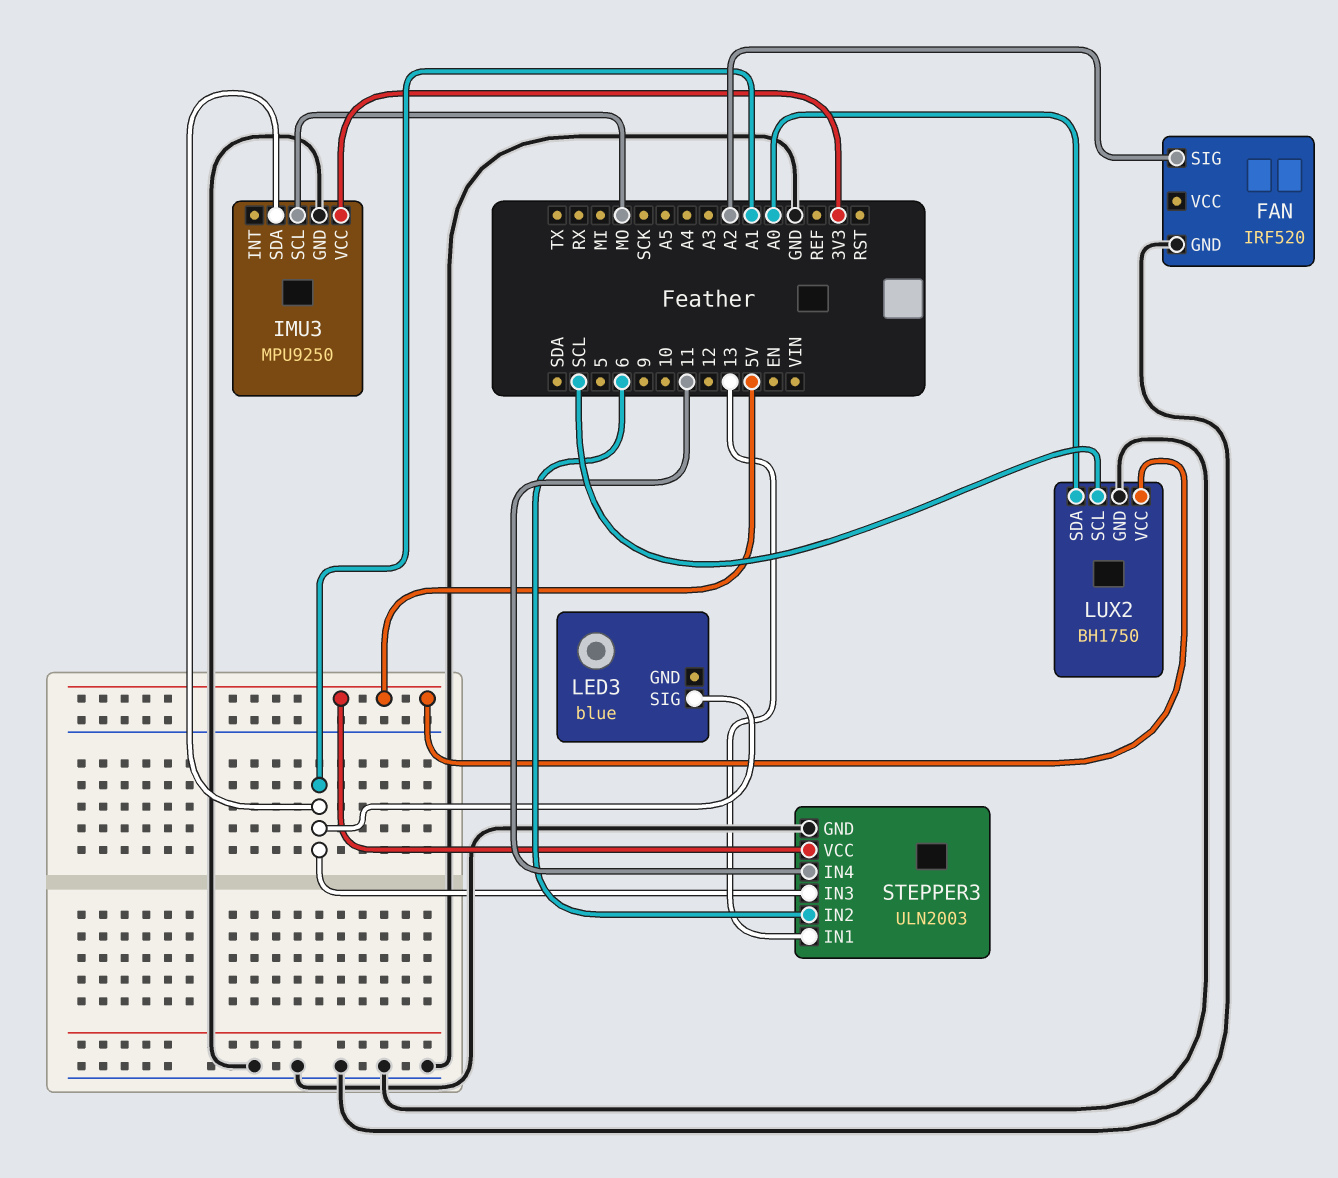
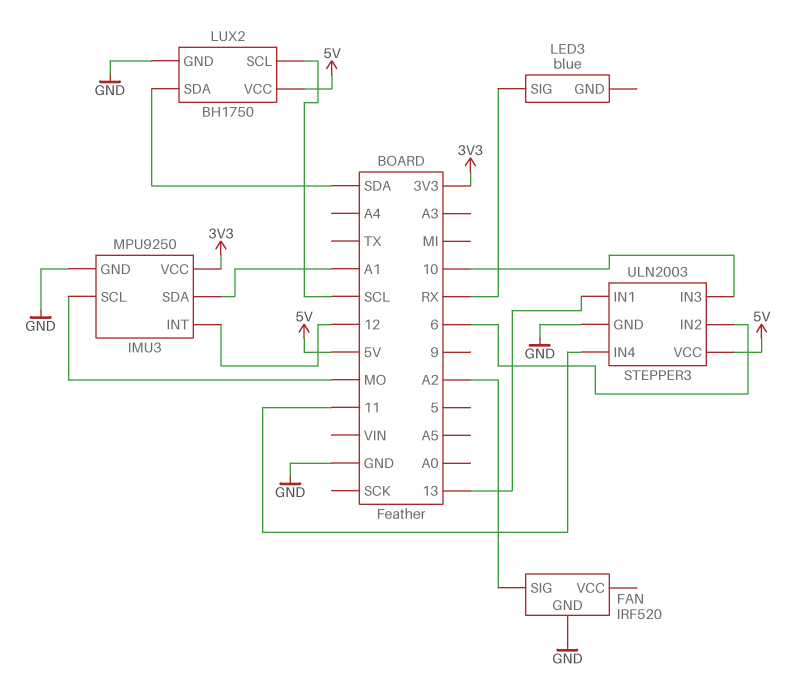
IMU3 pin INT: none -> 12
LED3 pin SIG: A1 -> RX
LUX2 pin SDA: A0 -> SDA
STEPPER3 pin IN3: A1 -> 10

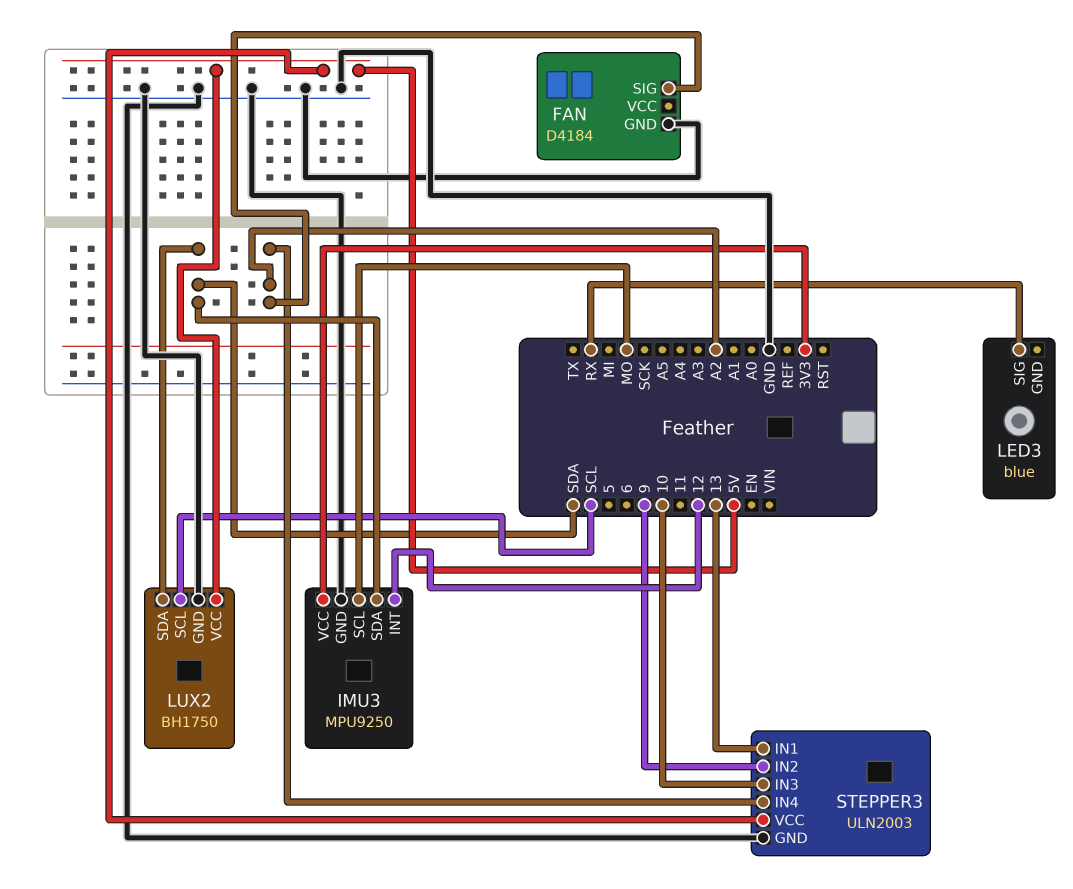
FAN: IRF520 -> D4184
IMU3 pin SDA: A1 -> SDA
STEPPER3 pin IN2: 6 -> 9
STEPPER3 pin IN4: 11 -> A2

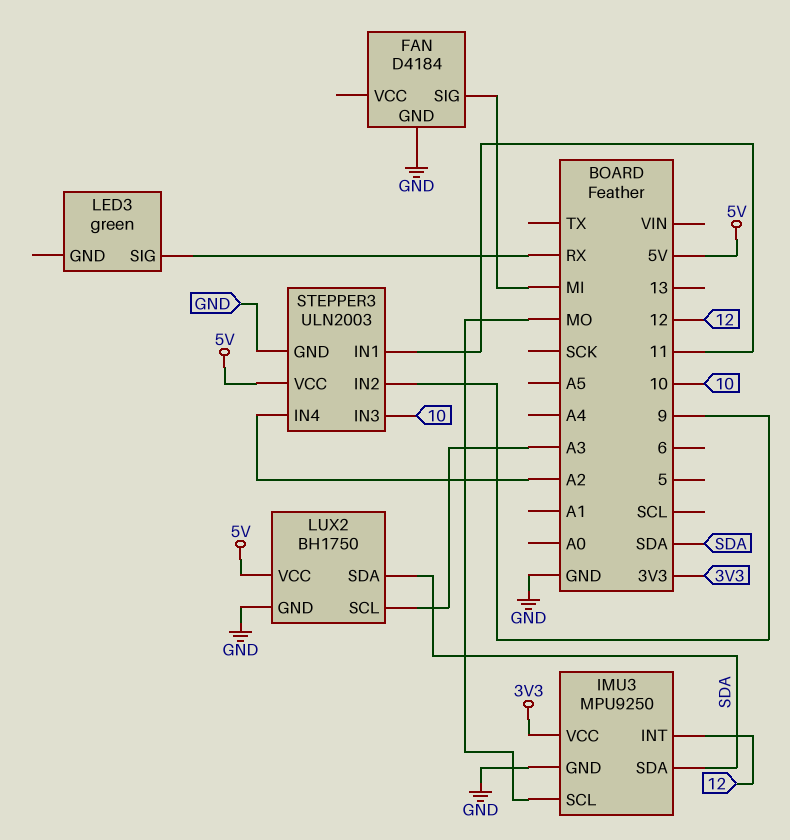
FAN pin SIG: A2 -> MI
LED3: blue -> green
LUX2 pin SCL: SCL -> A3
STEPPER3 pin IN1: 13 -> 11

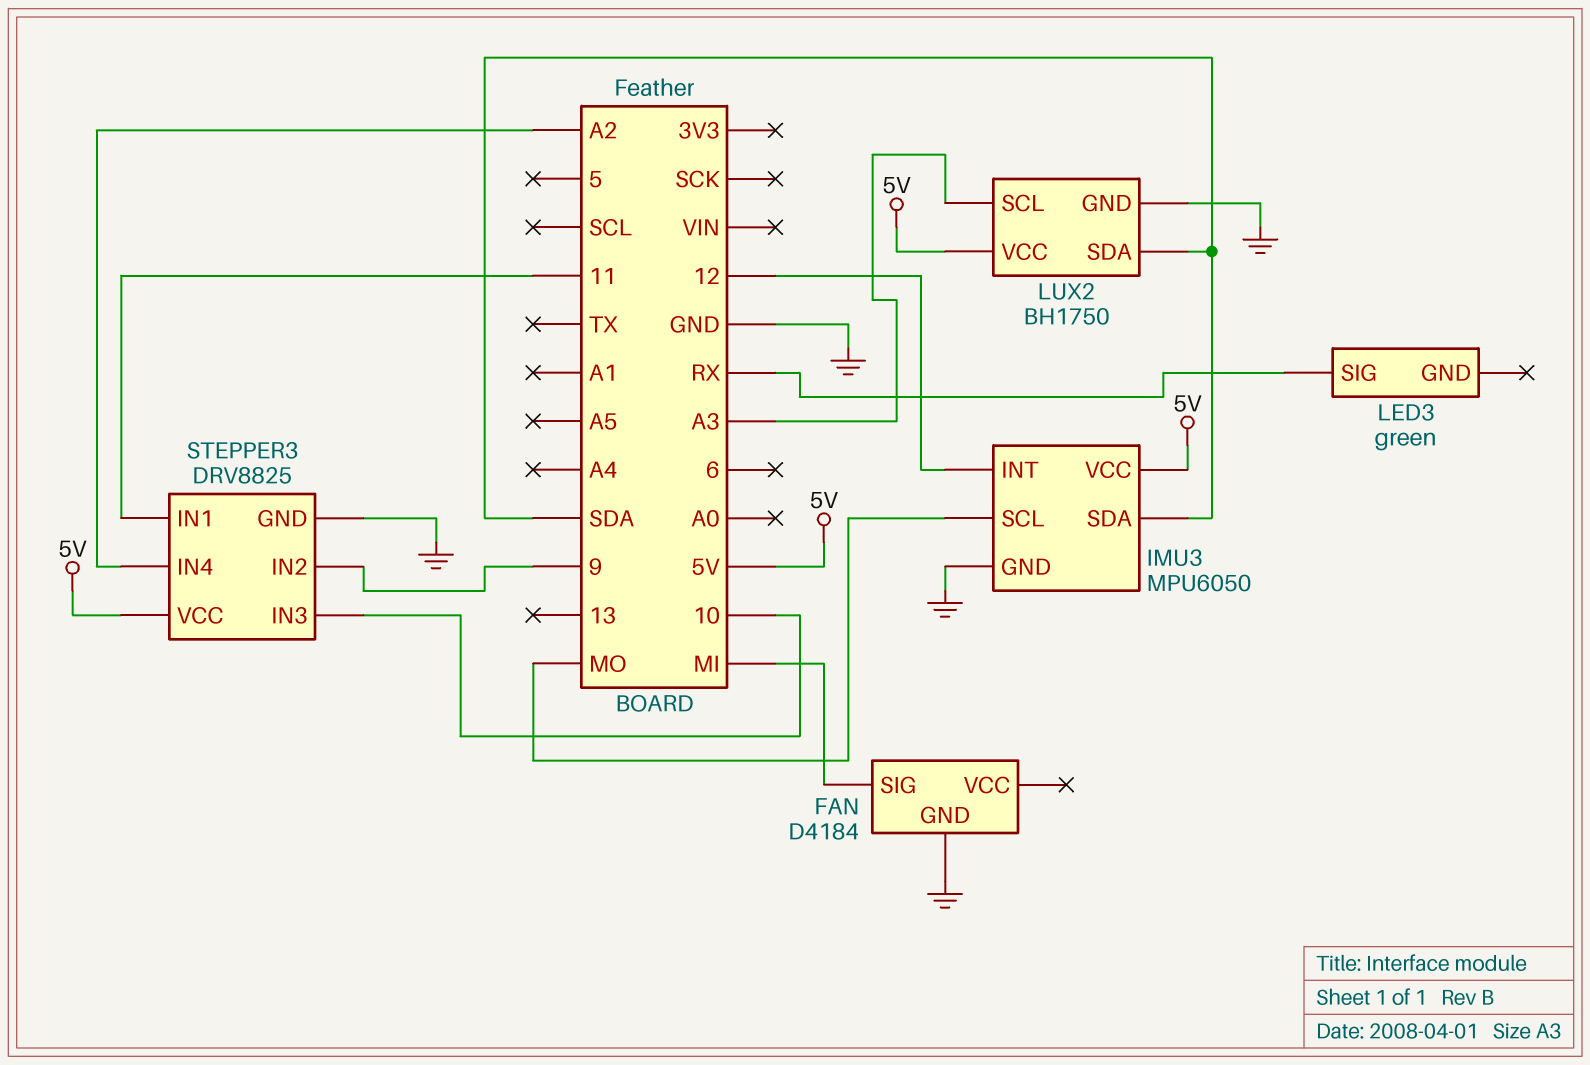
IMU3: MPU9250 -> MPU6050
IMU3 pin VCC: 3V3 -> 5V
STEPPER3: ULN2003 -> DRV8825

